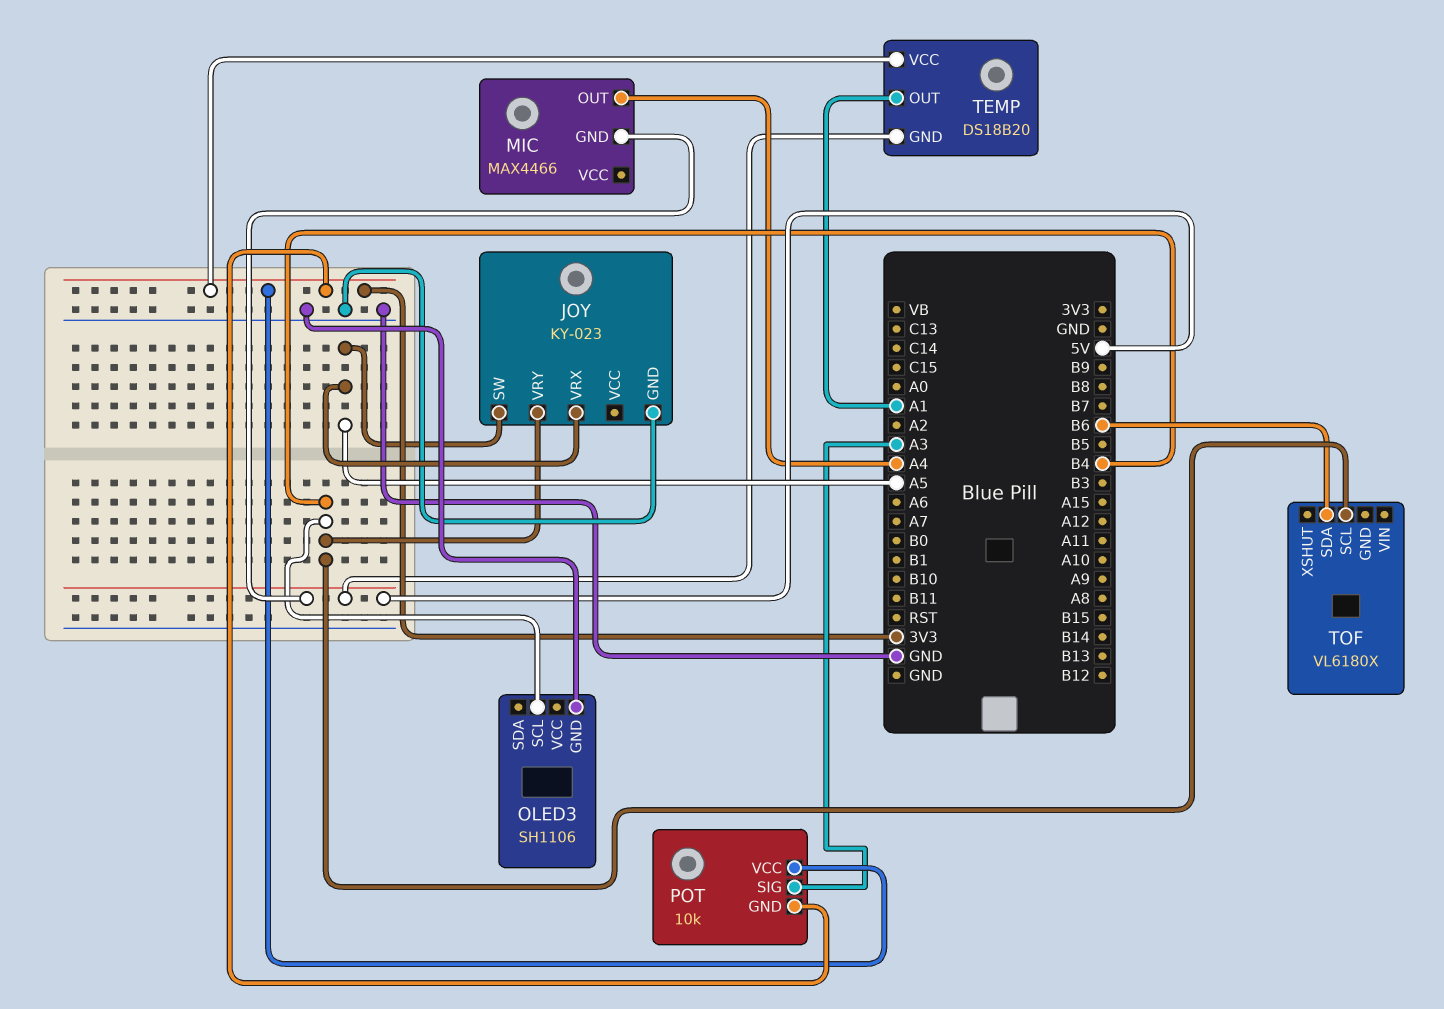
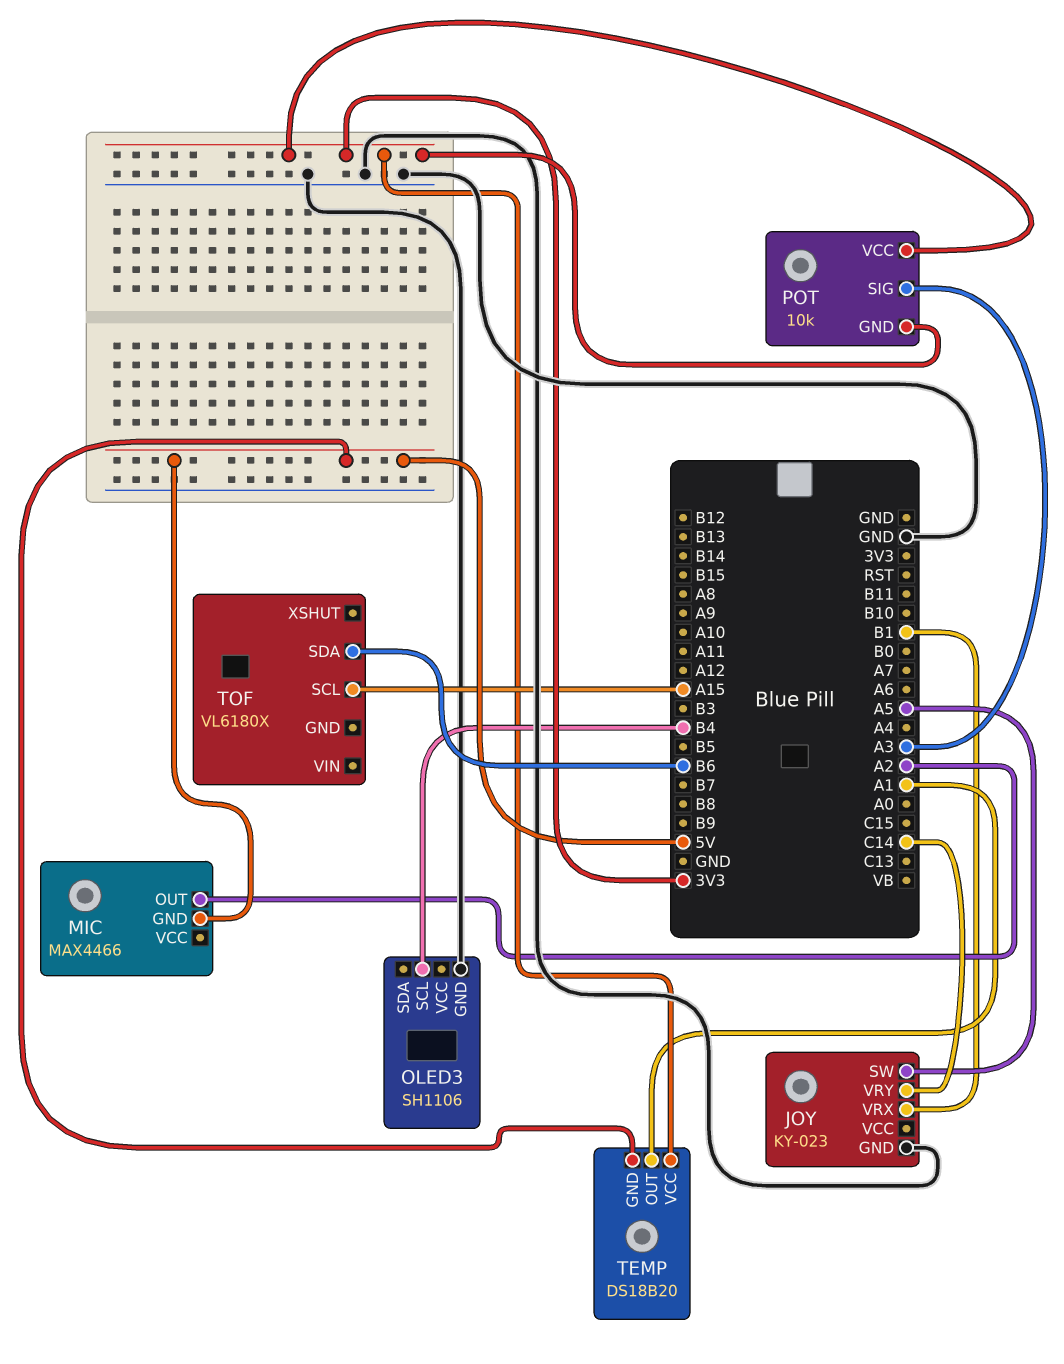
JOY pin VRX: A5 -> B1
JOY pin VRY: B4 -> C14
MIC pin OUT: A4 -> A2
TOF pin SCL: B4 -> A15

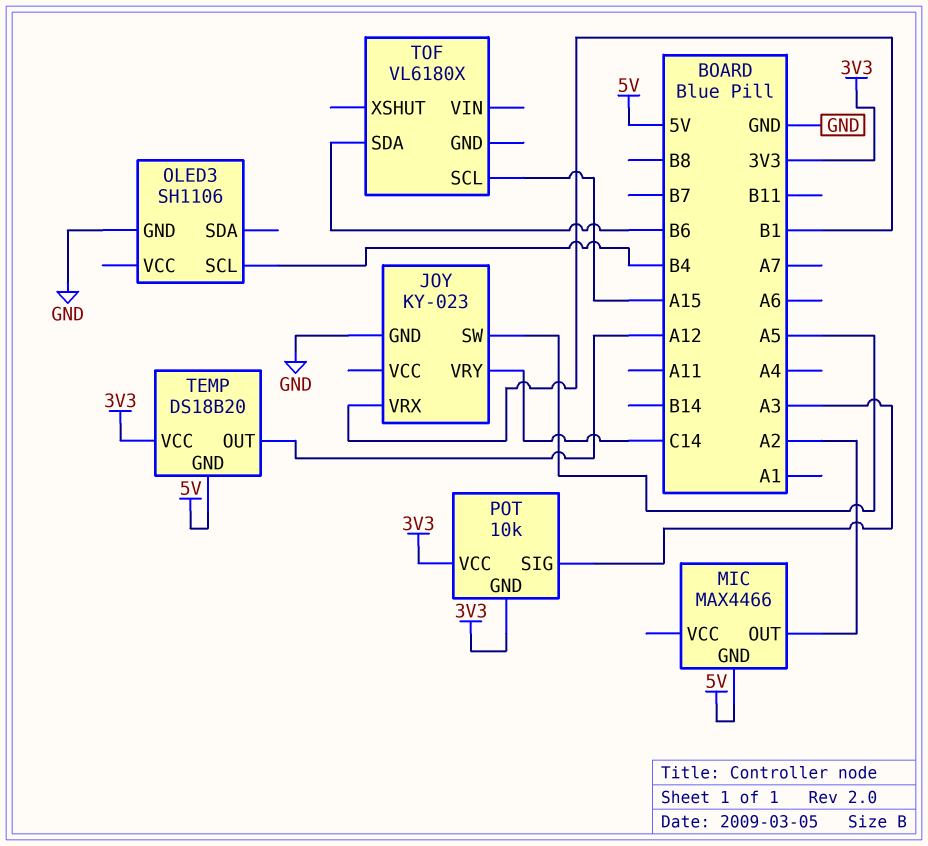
TEMP pin OUT: A1 -> A12

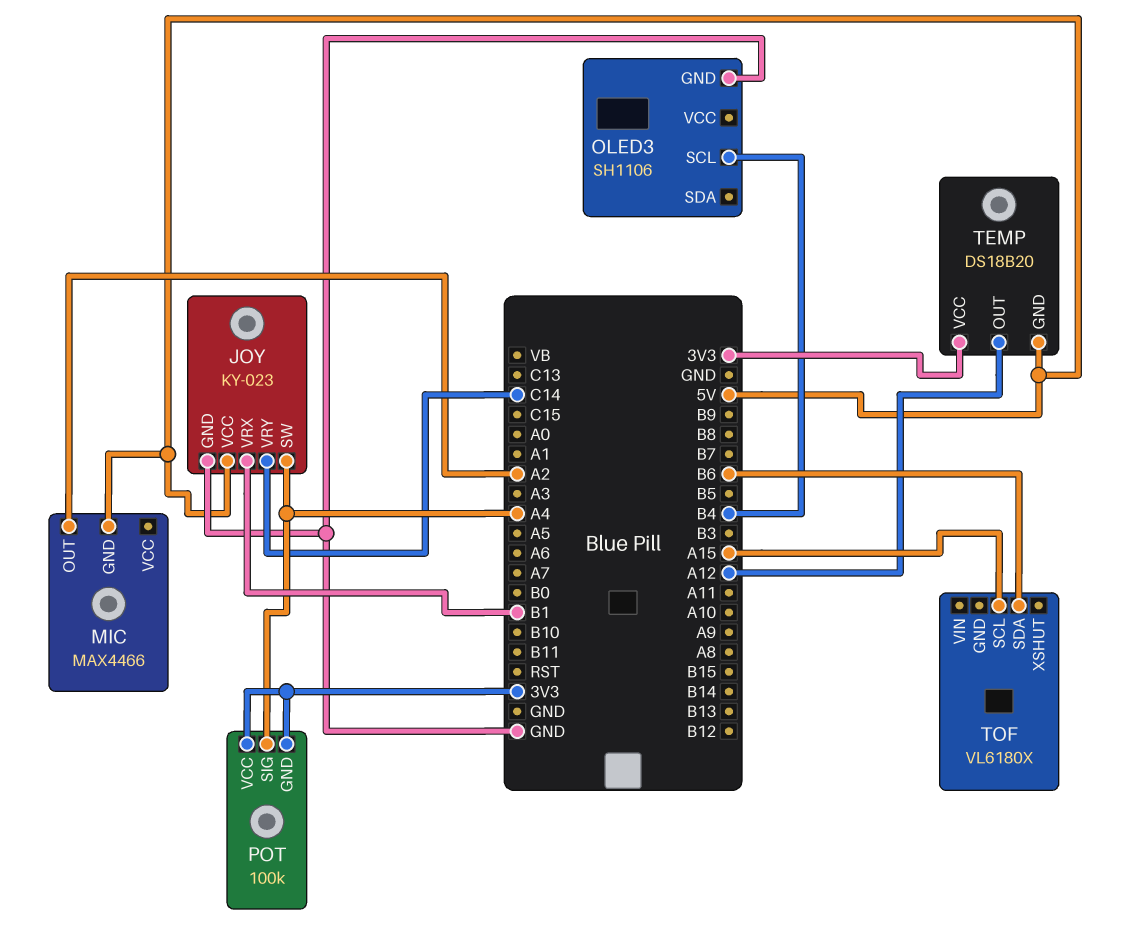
JOY pin SW: A5 -> A4
JOY pin VCC: none -> 5V
POT: 10k -> 100k
POT pin SIG: A3 -> A4

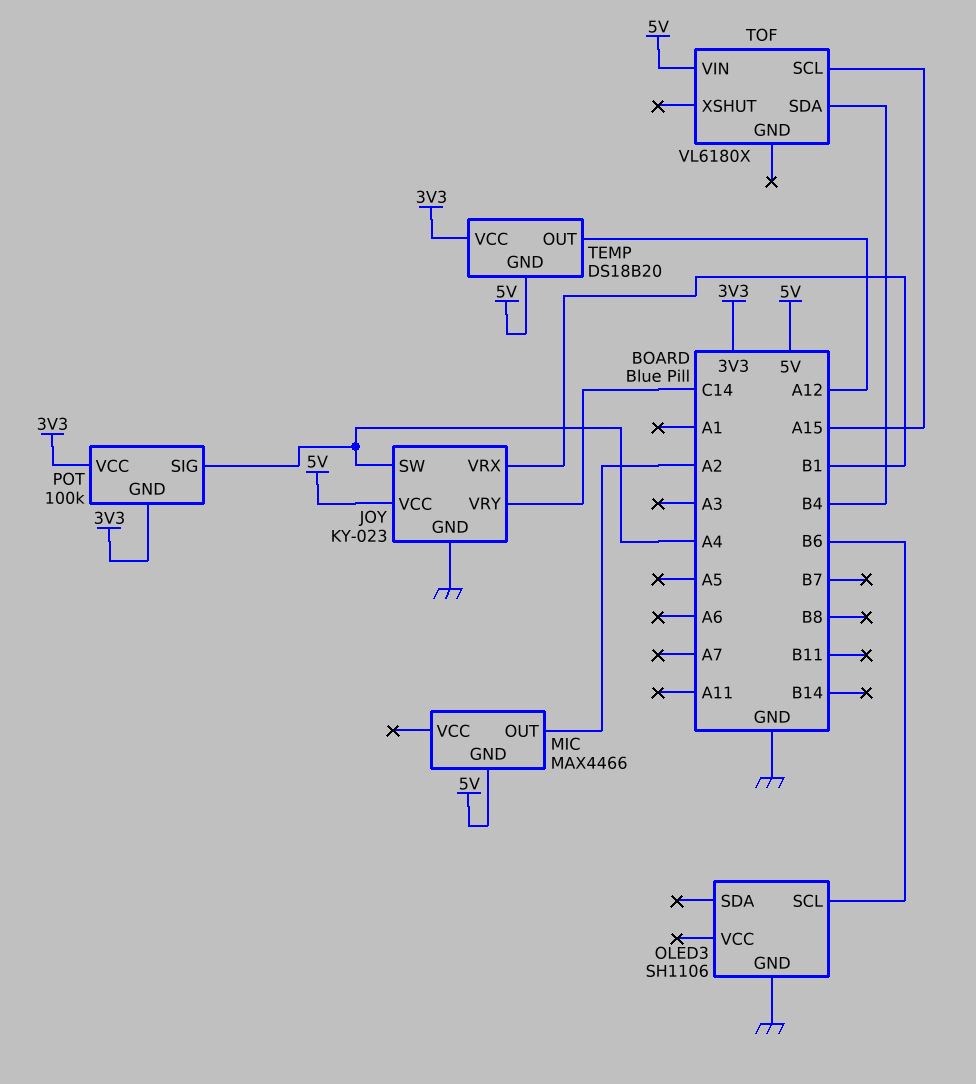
OLED3 pin SCL: B4 -> B6
TOF pin SDA: B6 -> B4
TOF pin VIN: none -> 5V

